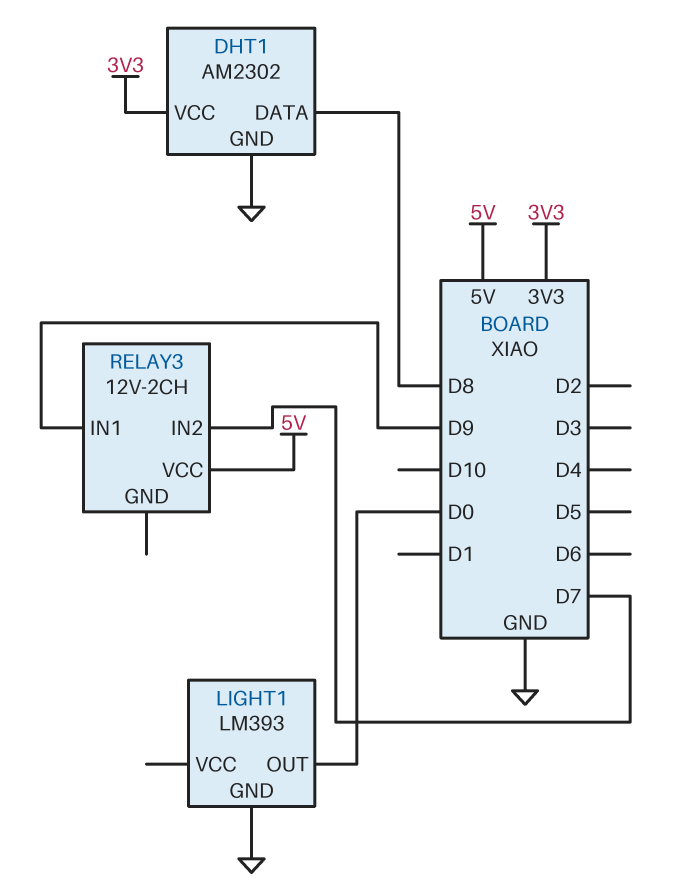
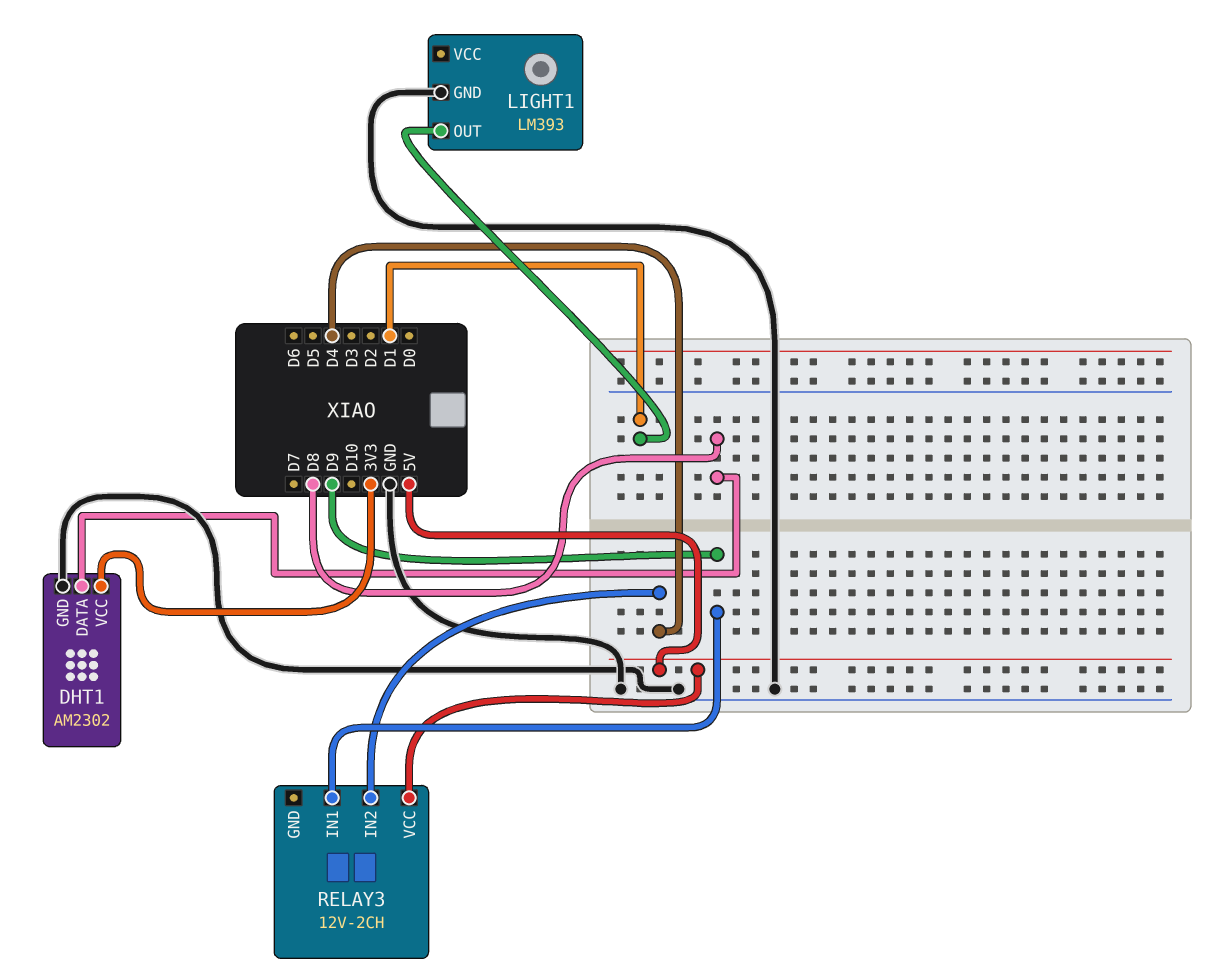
LIGHT1 pin OUT: D0 -> D1
RELAY3 pin IN2: D7 -> D4

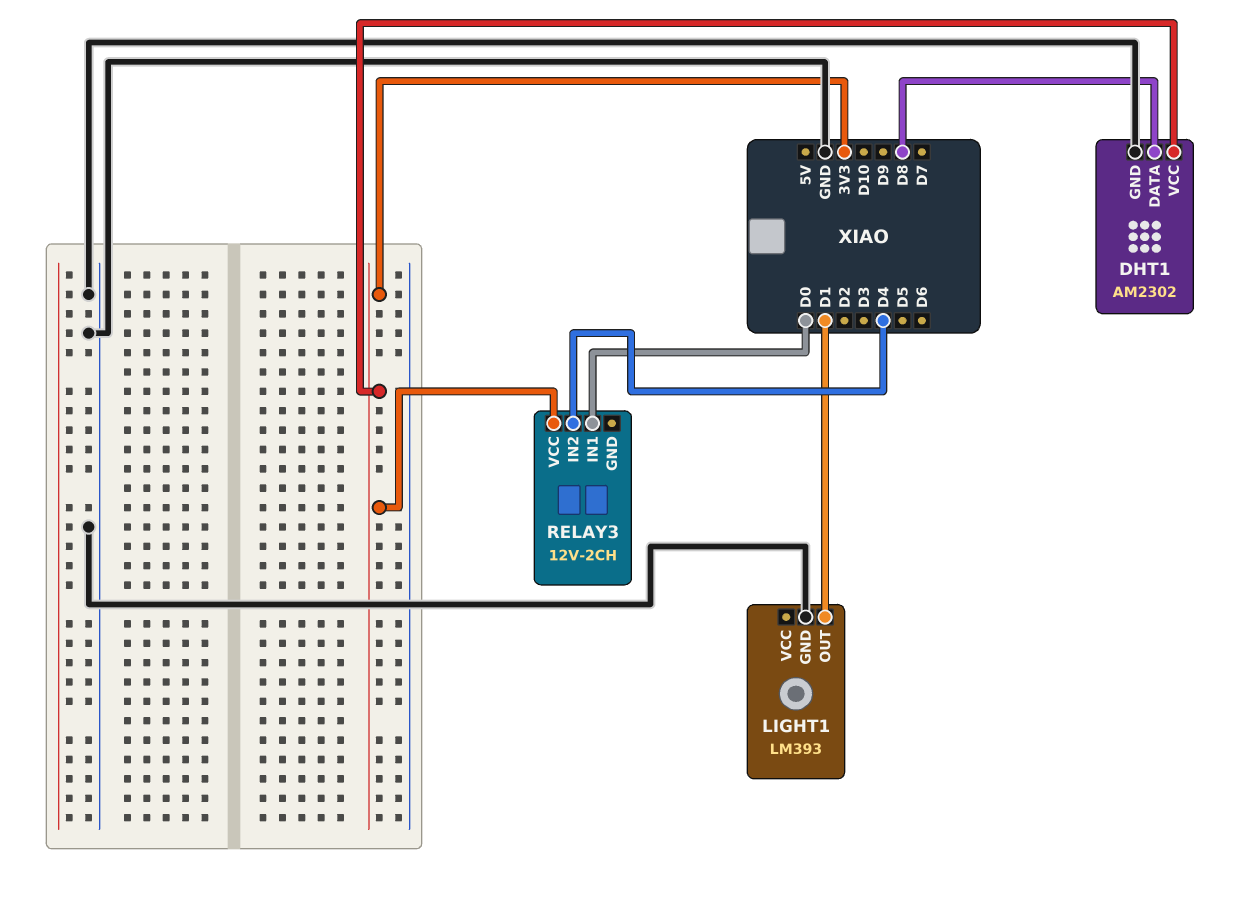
RELAY3 pin IN1: D9 -> D0
RELAY3 pin VCC: 5V -> 3V3

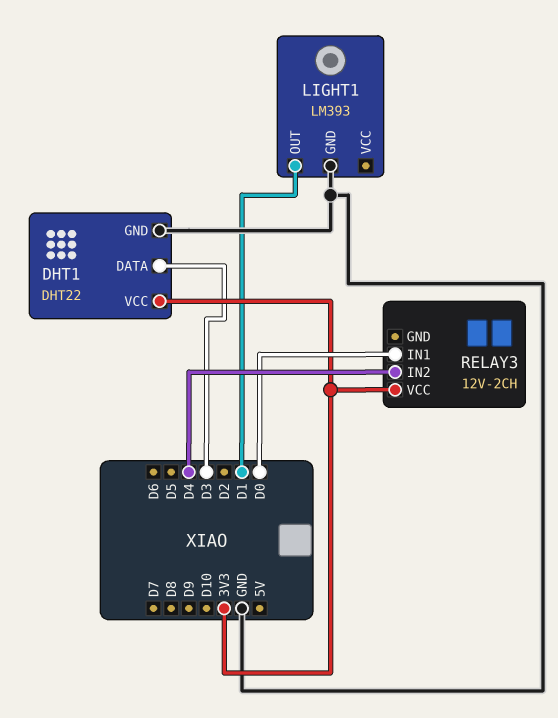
DHT1: AM2302 -> DHT22
DHT1 pin DATA: D8 -> D3

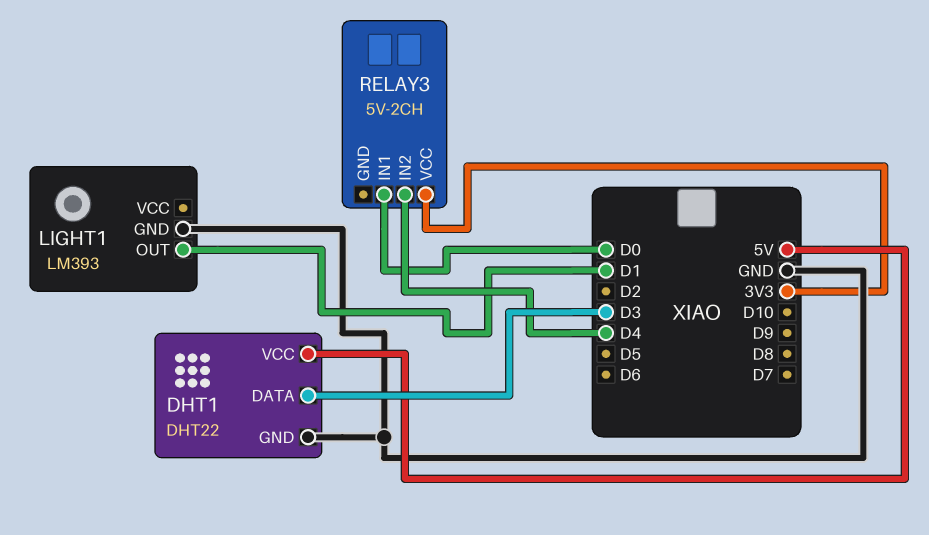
DHT1 pin VCC: 3V3 -> 5V
RELAY3: 12V-2CH -> 5V-2CH

